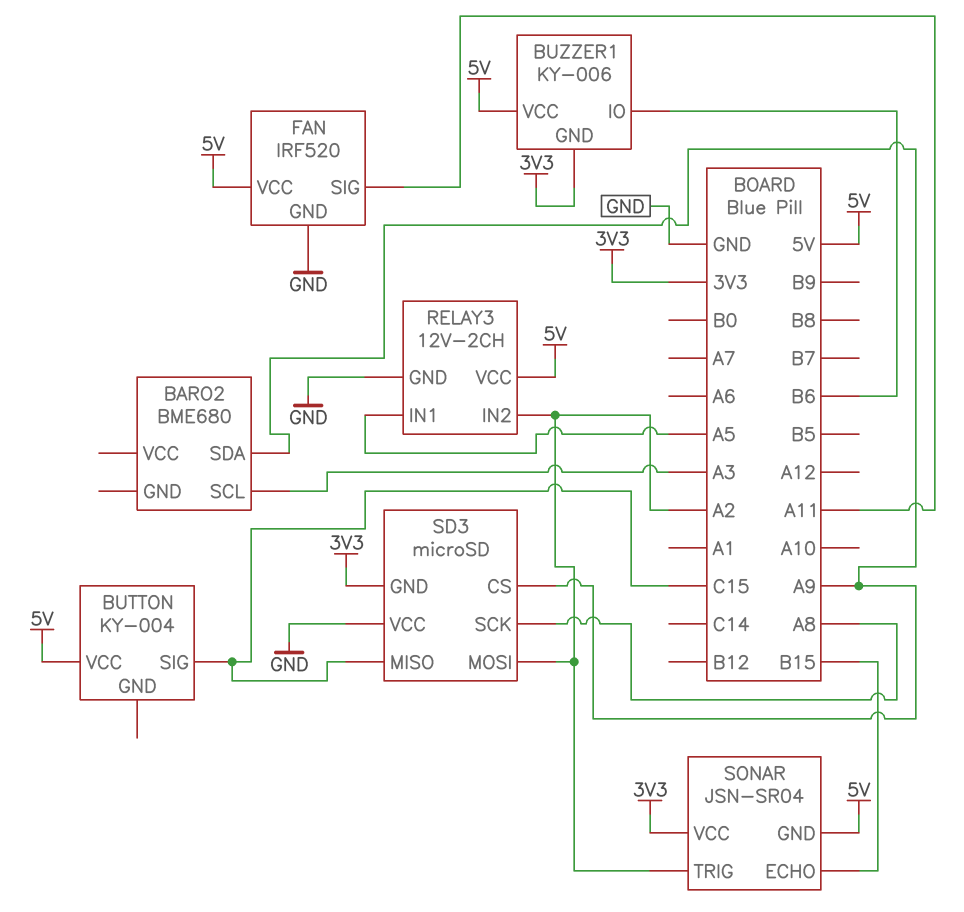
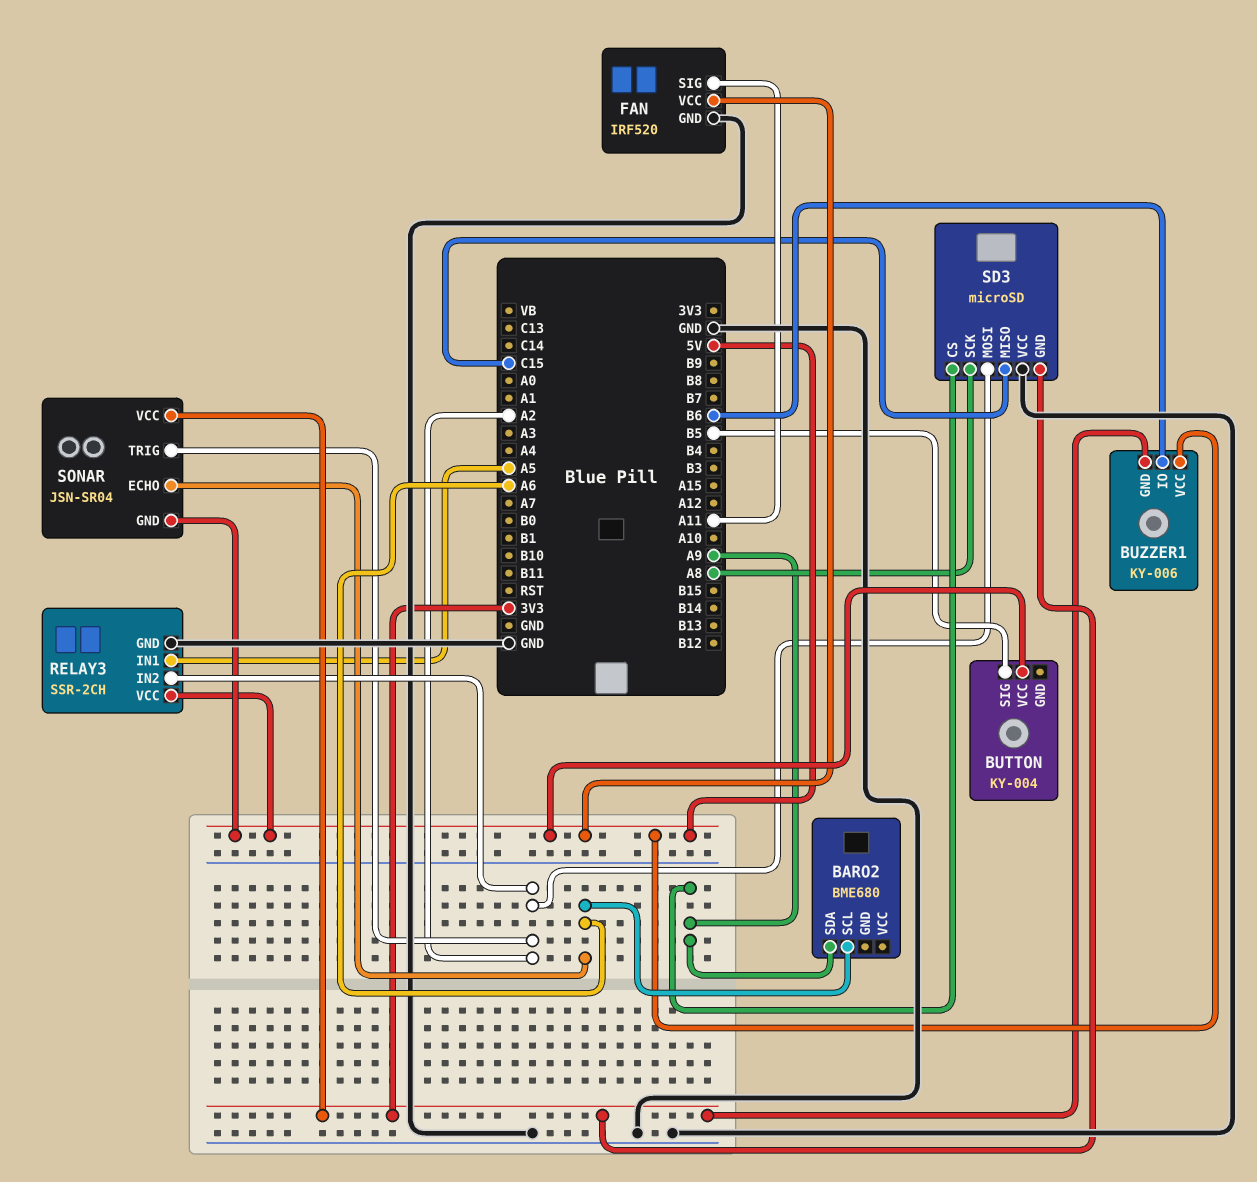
BARO2 pin SCL: A3 -> A6
BUTTON pin SIG: C15 -> B5
RELAY3: 12V-2CH -> SSR-2CH
SONAR pin ECHO: B15 -> A6

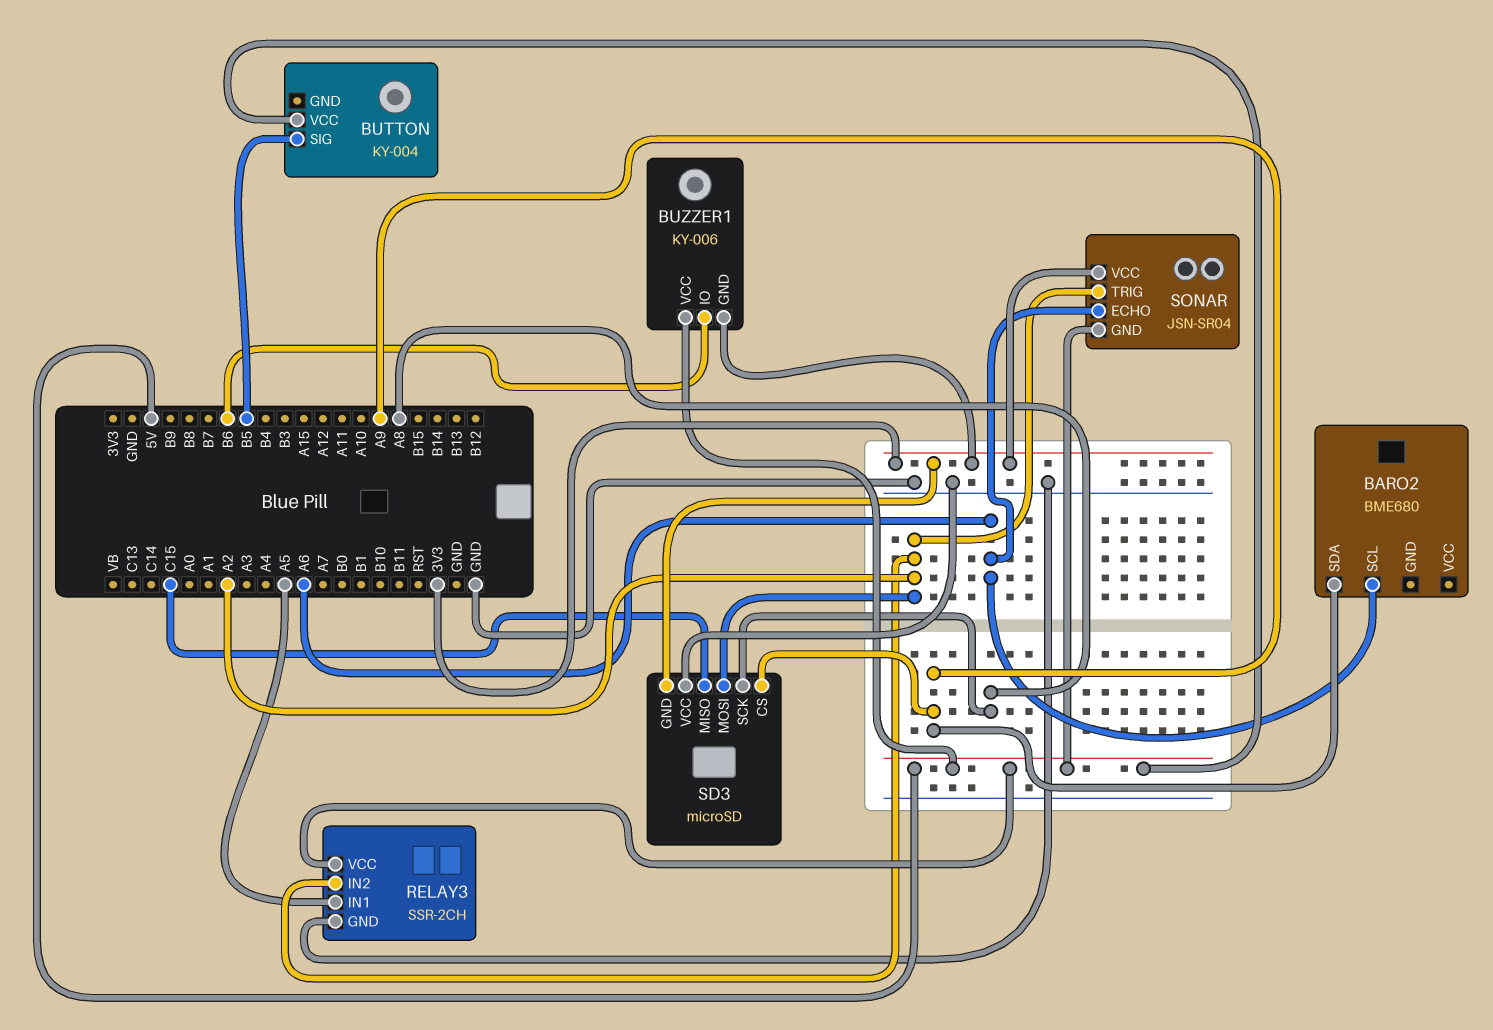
FAN: IRF520 -> none
FAN pin GND: GND -> none
FAN pin SIG: A11 -> none
FAN pin VCC: 5V -> none

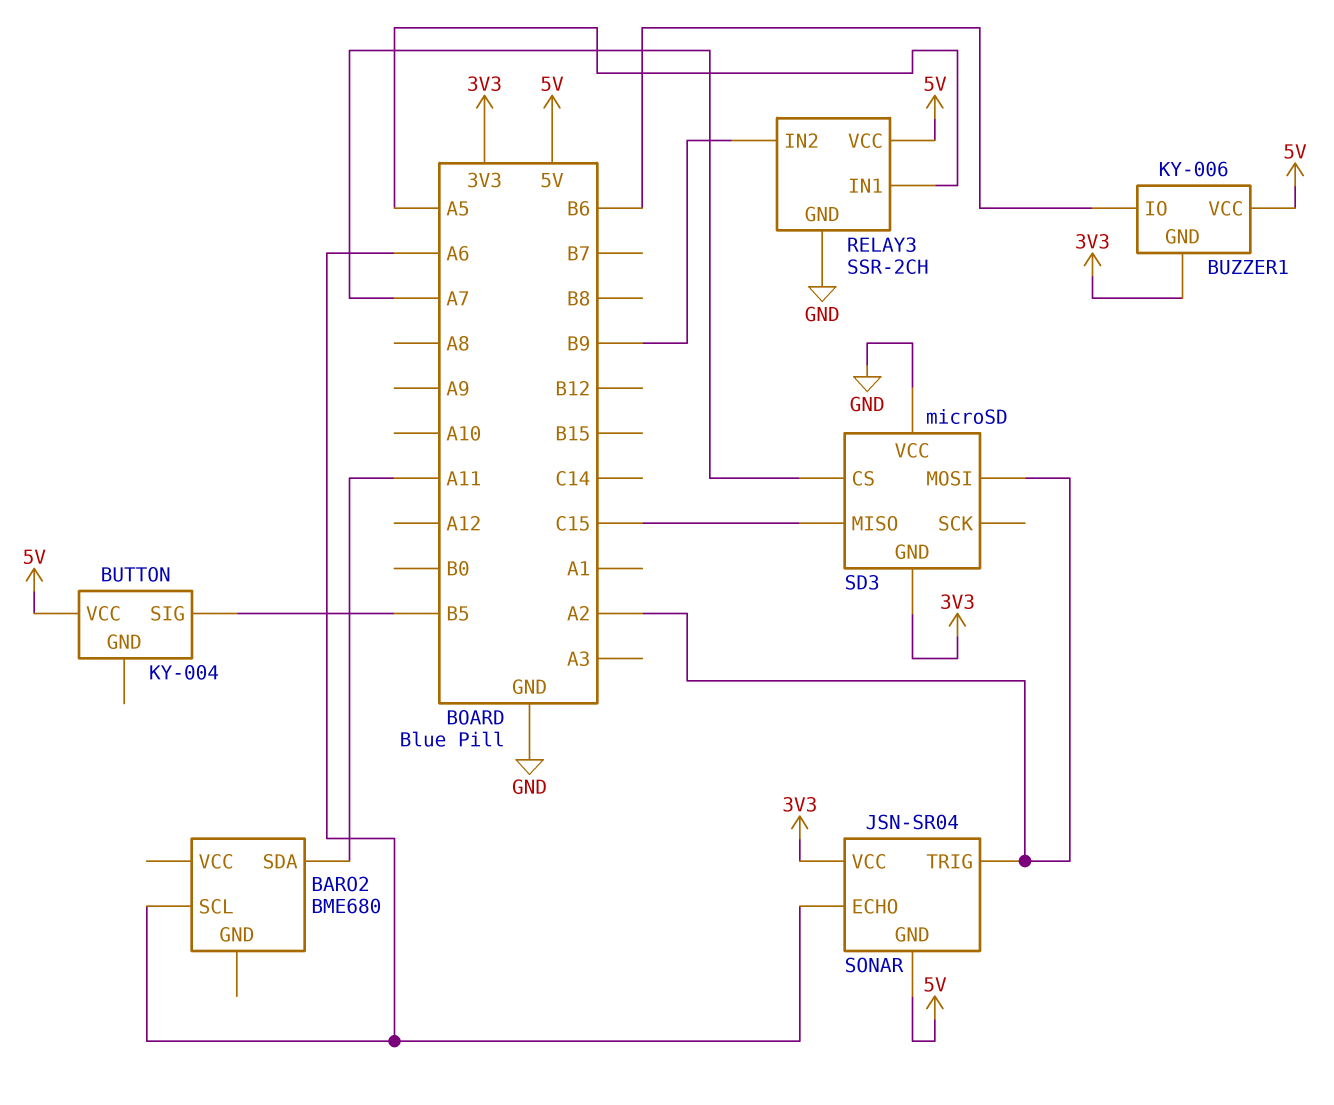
BARO2 pin SDA: A9 -> A11
RELAY3 pin IN2: A2 -> B9
SD3 pin CS: A9 -> A7
SD3 pin SCK: A8 -> none

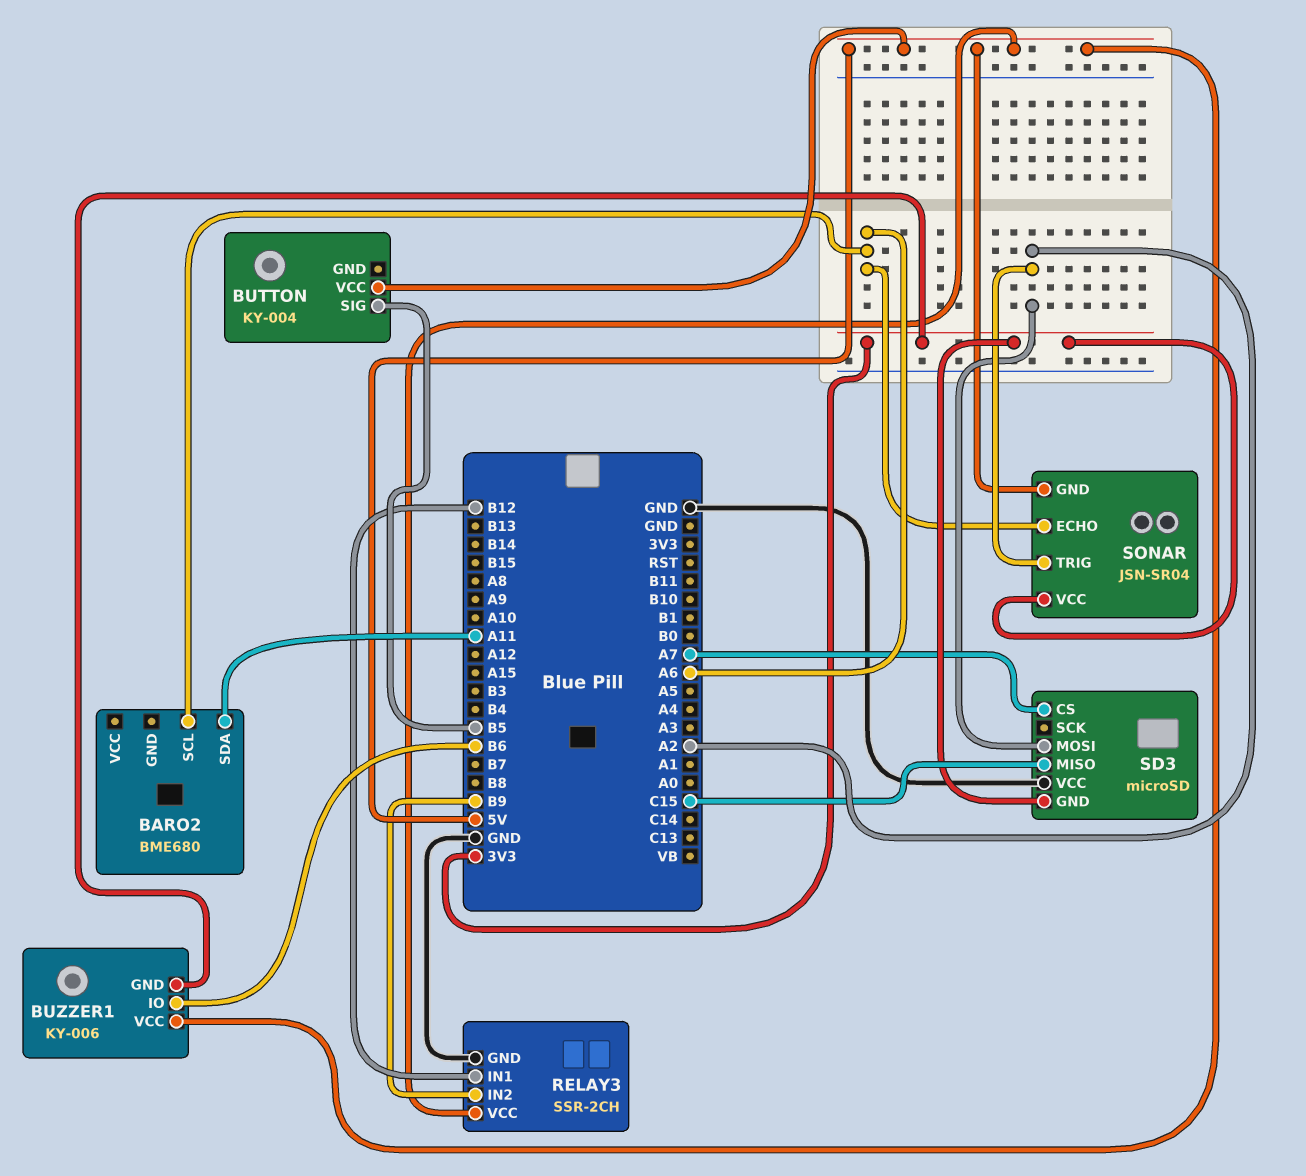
RELAY3 pin IN1: A5 -> B12

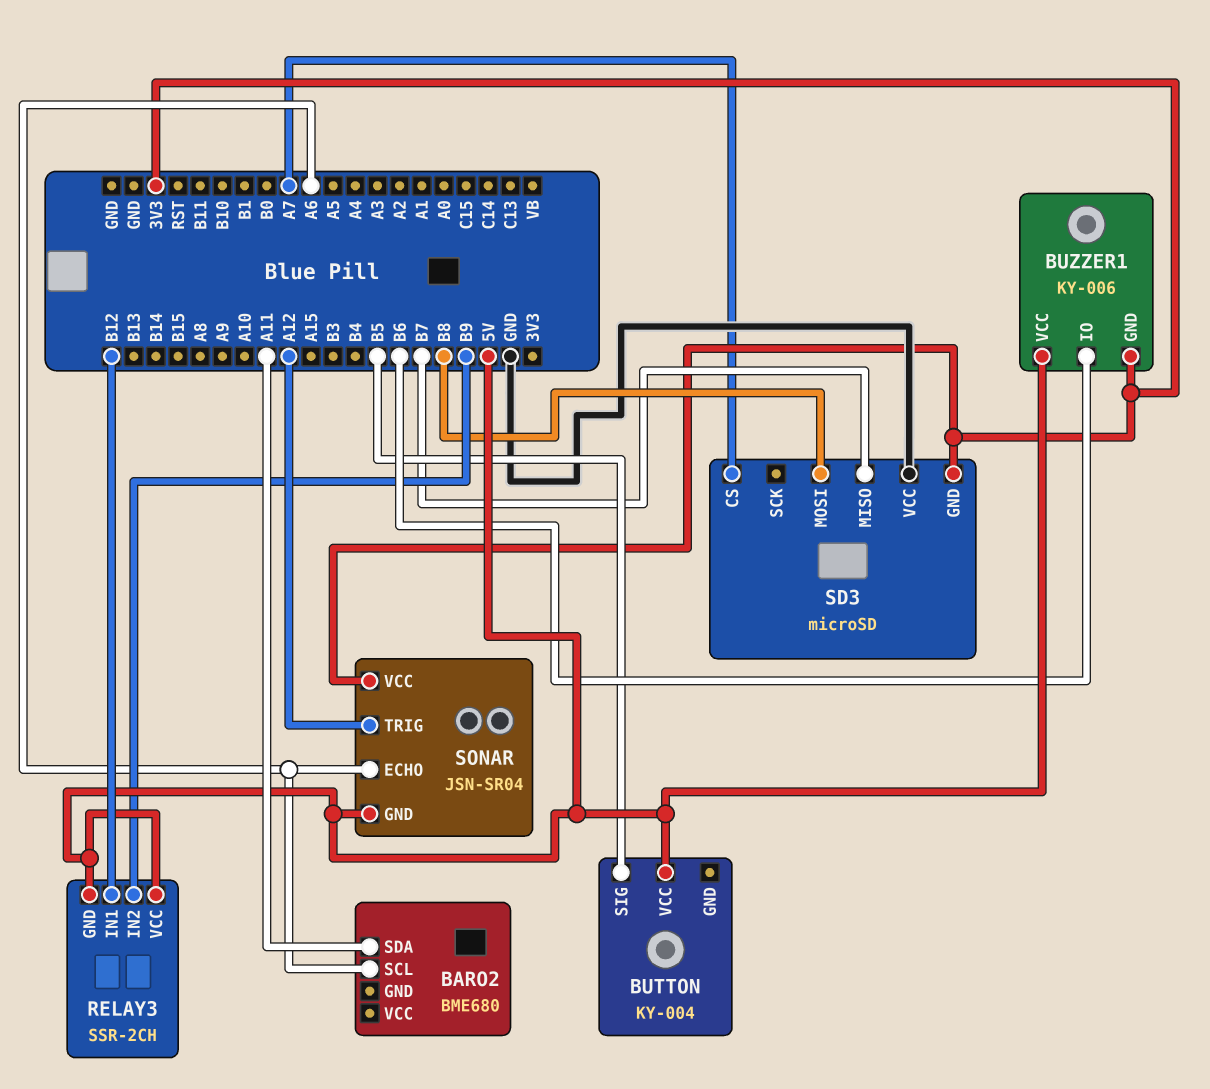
RELAY3 pin GND: GND -> 5V
SD3 pin MISO: C15 -> B7
SD3 pin MOSI: A2 -> B8
SONAR pin TRIG: A2 -> A12

